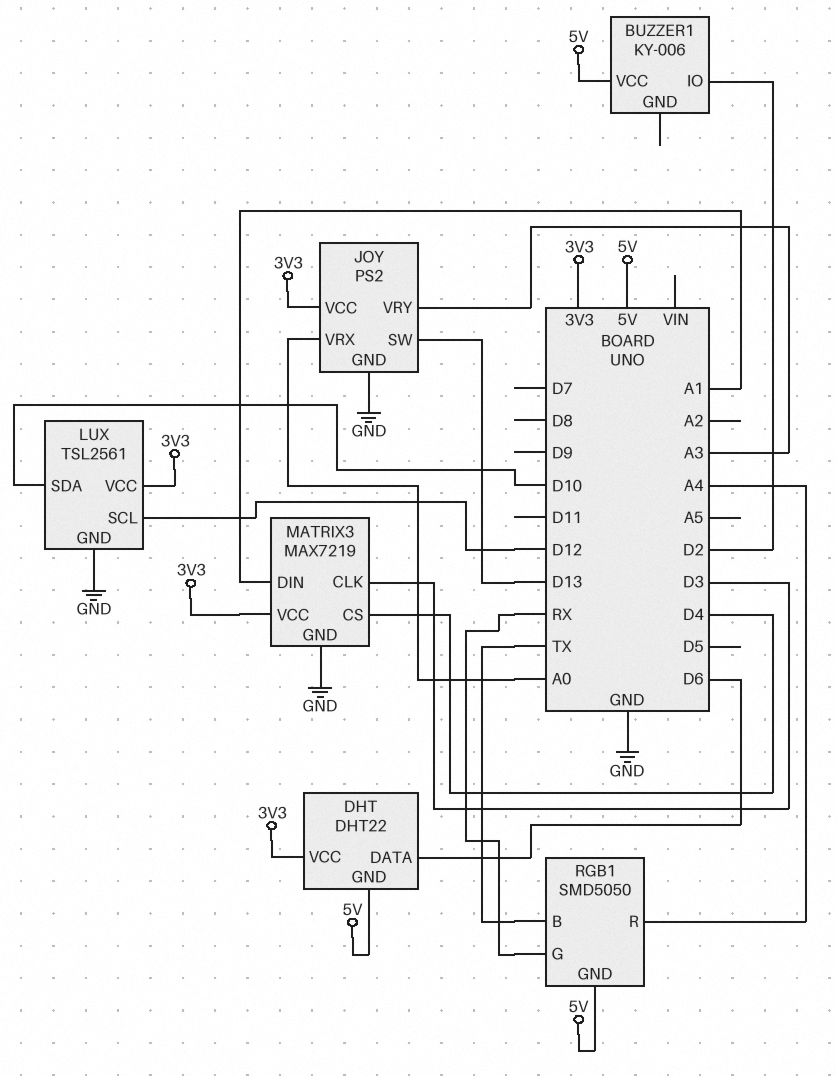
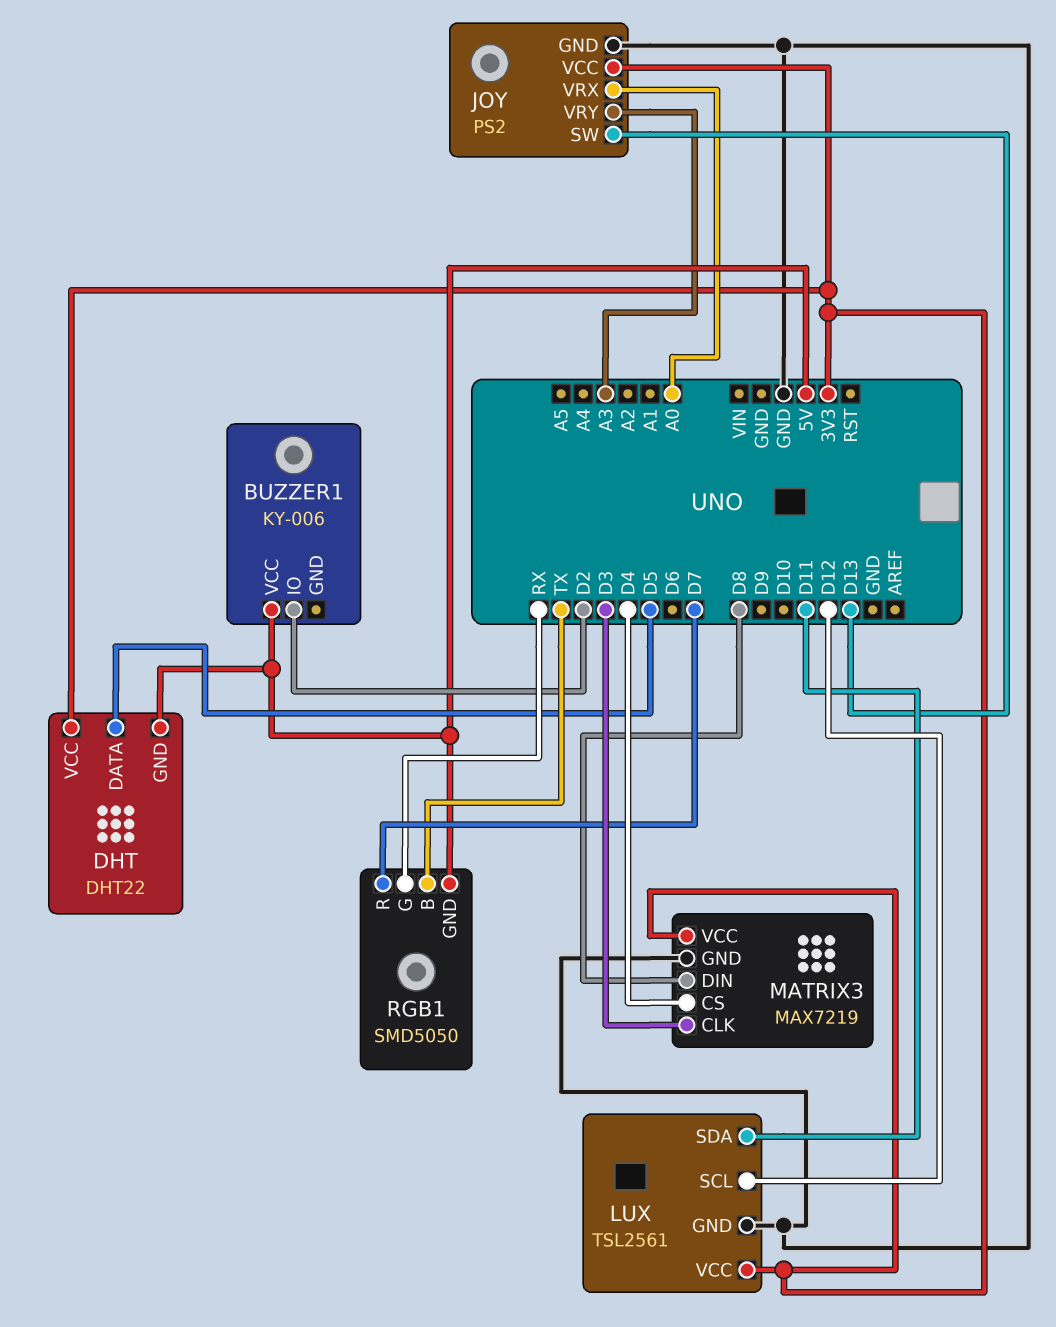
DHT pin DATA: D6 -> D5
LUX pin SDA: D10 -> D11
MATRIX3 pin DIN: A1 -> D8
RGB1 pin R: A4 -> D7

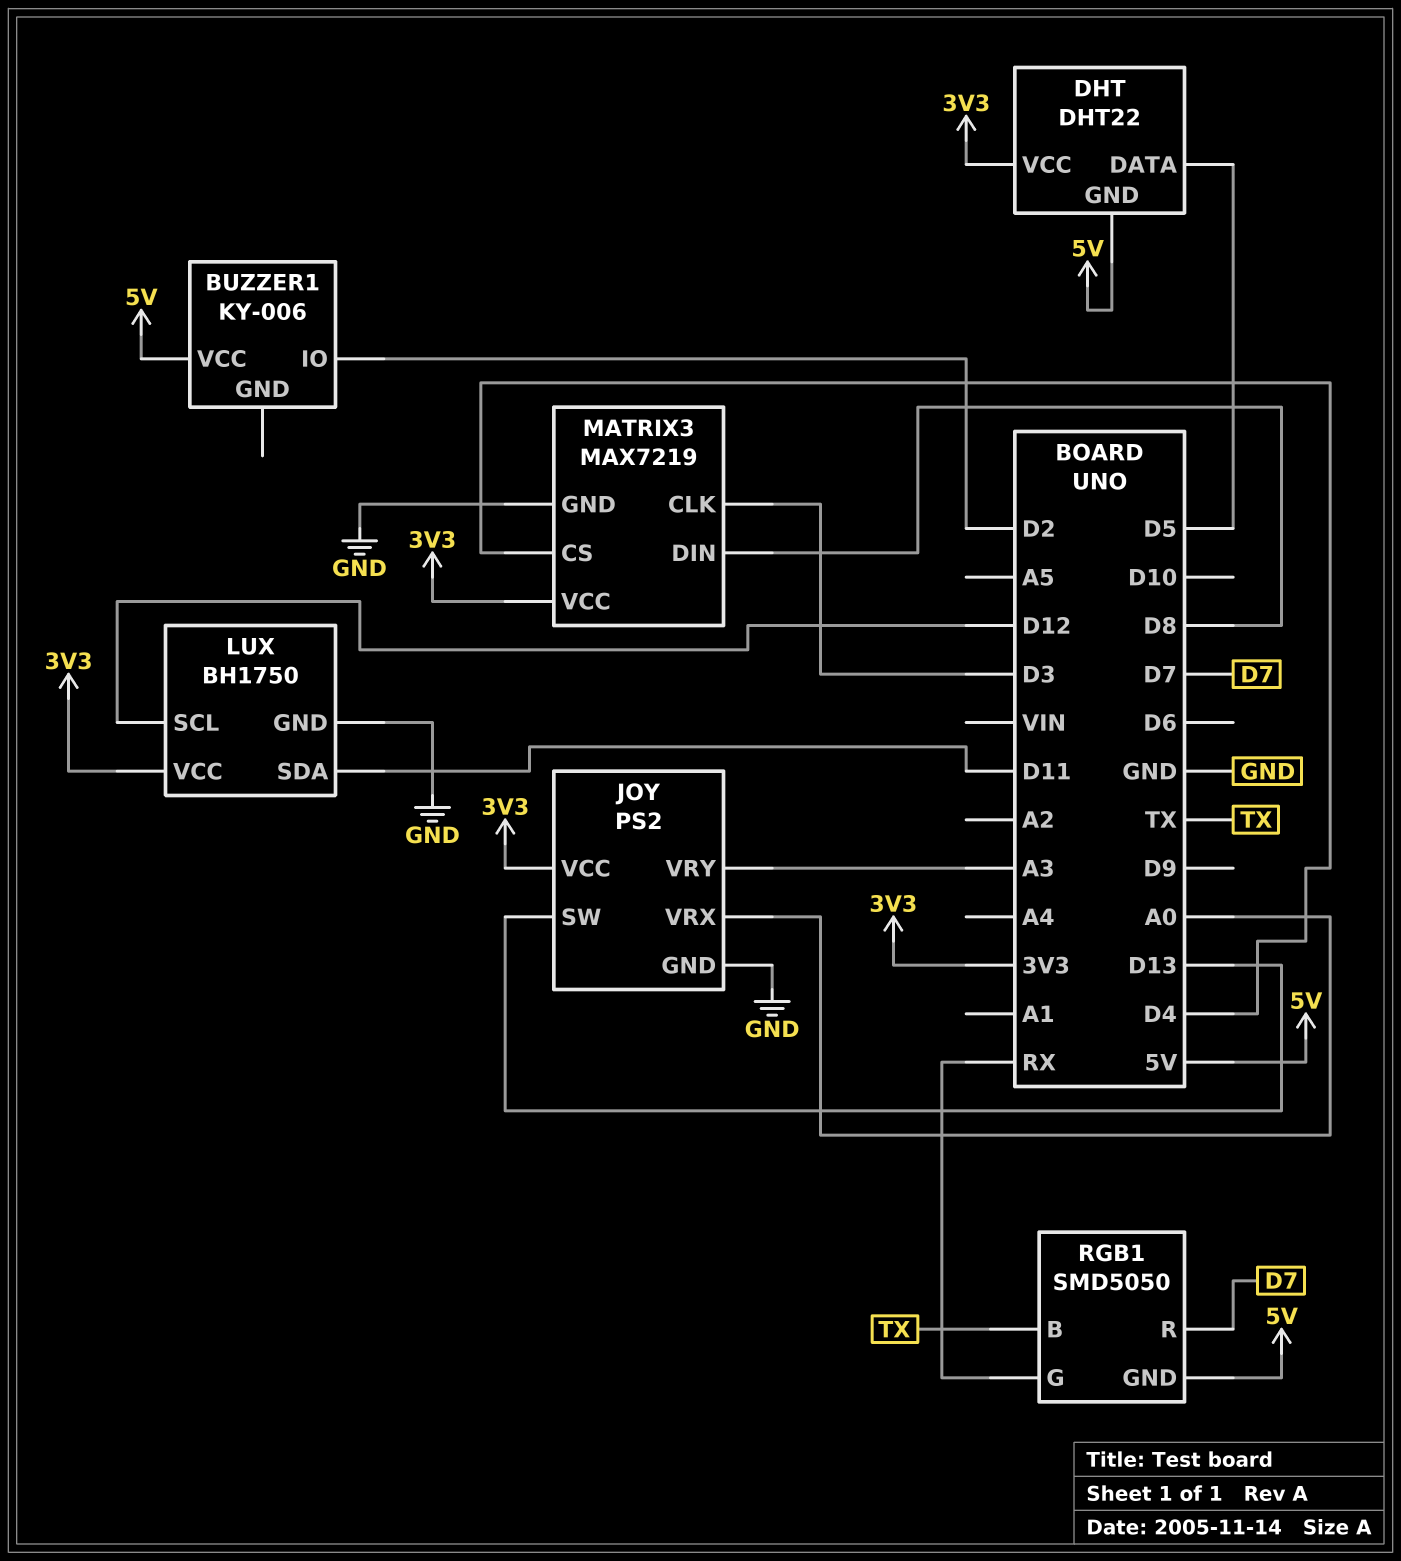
LUX: TSL2561 -> BH1750

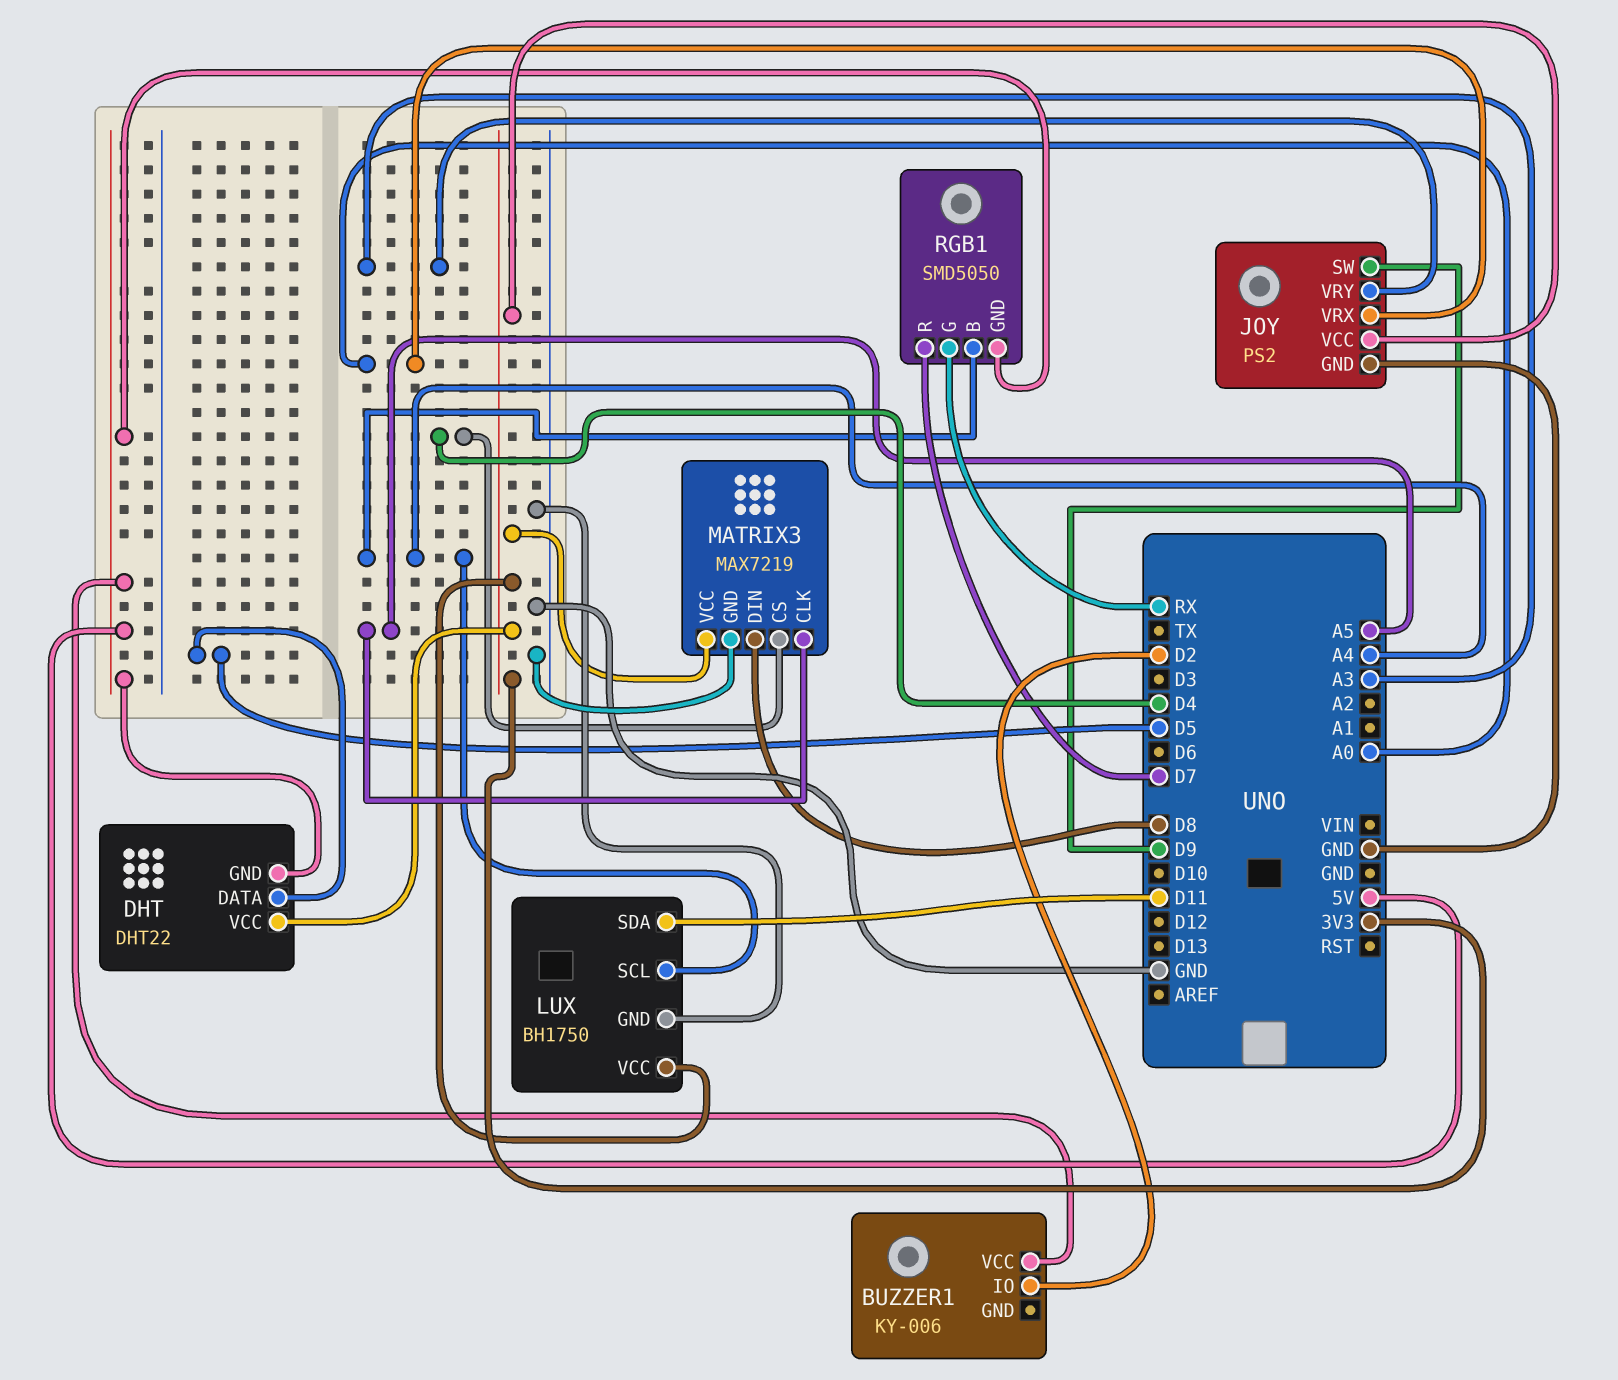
JOY pin SW: D13 -> D9
LUX pin SCL: D12 -> A4
MATRIX3 pin CLK: D3 -> A5
RGB1 pin B: TX -> A4

